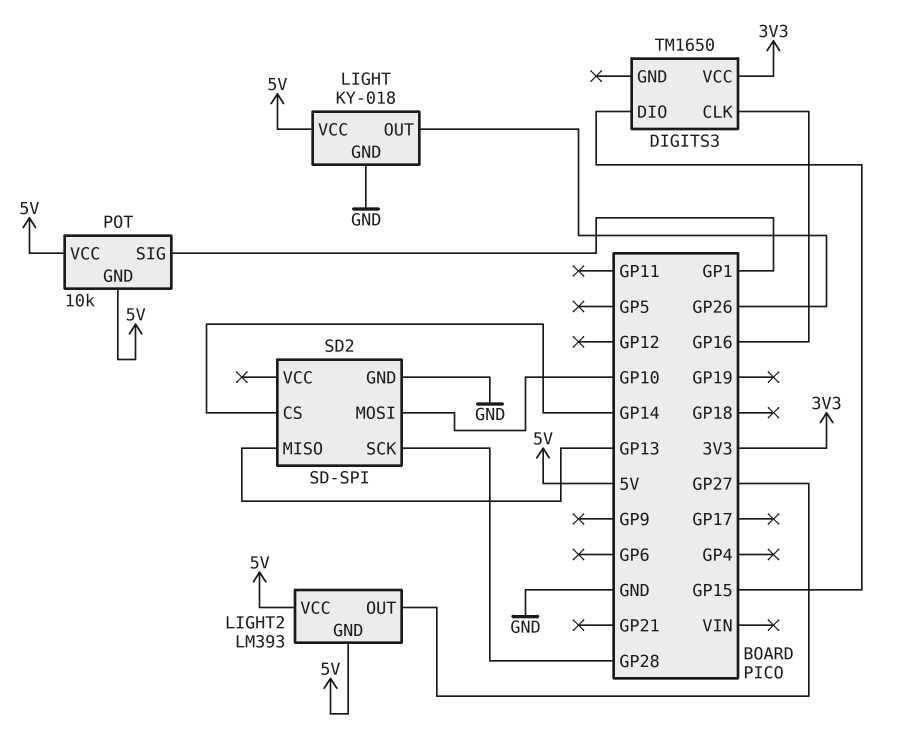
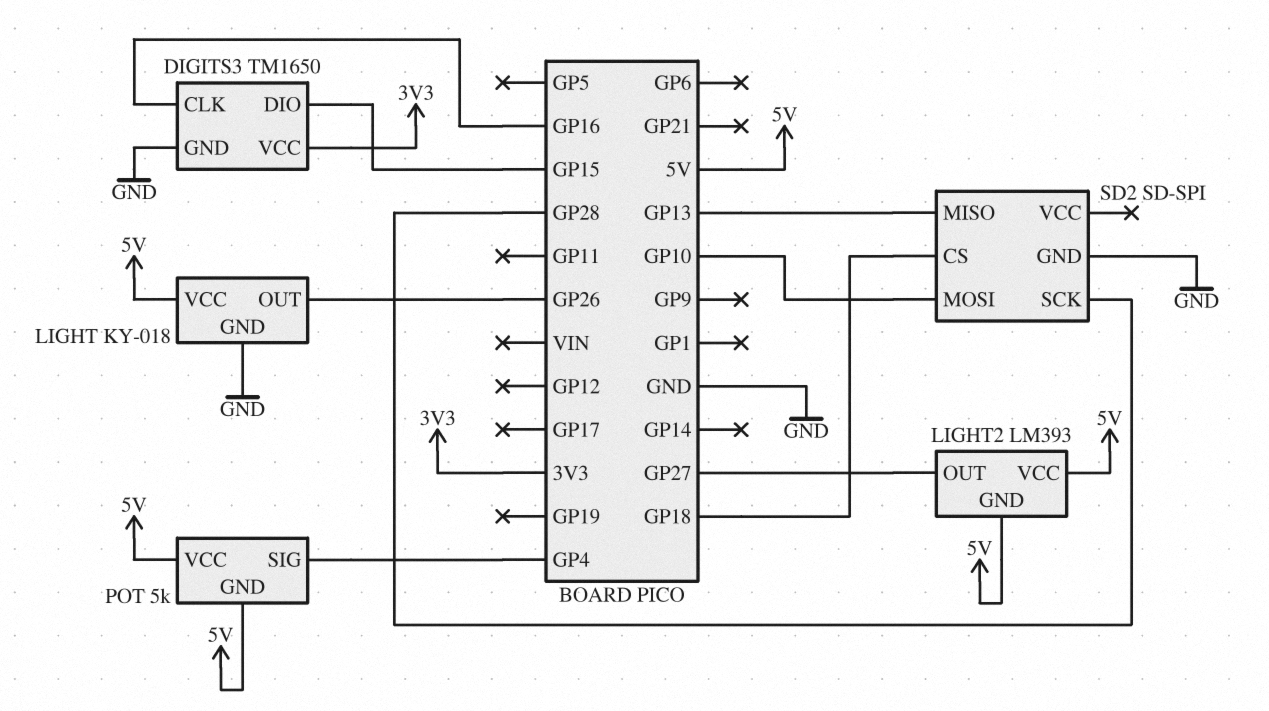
DIGITS3 pin GND: none -> GND
POT: 10k -> 5k
POT pin SIG: GP1 -> GP4
SD2 pin CS: GP14 -> GP18

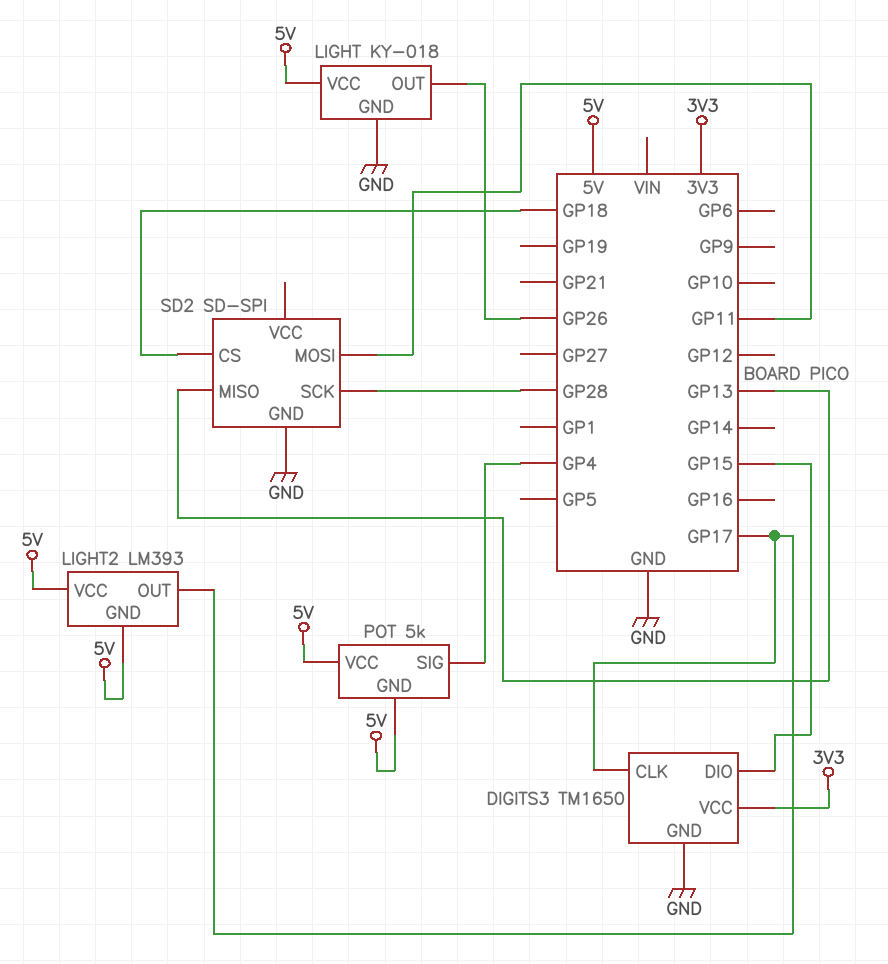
DIGITS3 pin CLK: GP16 -> GP17
LIGHT2 pin OUT: GP27 -> GP17
SD2 pin MOSI: GP10 -> GP11

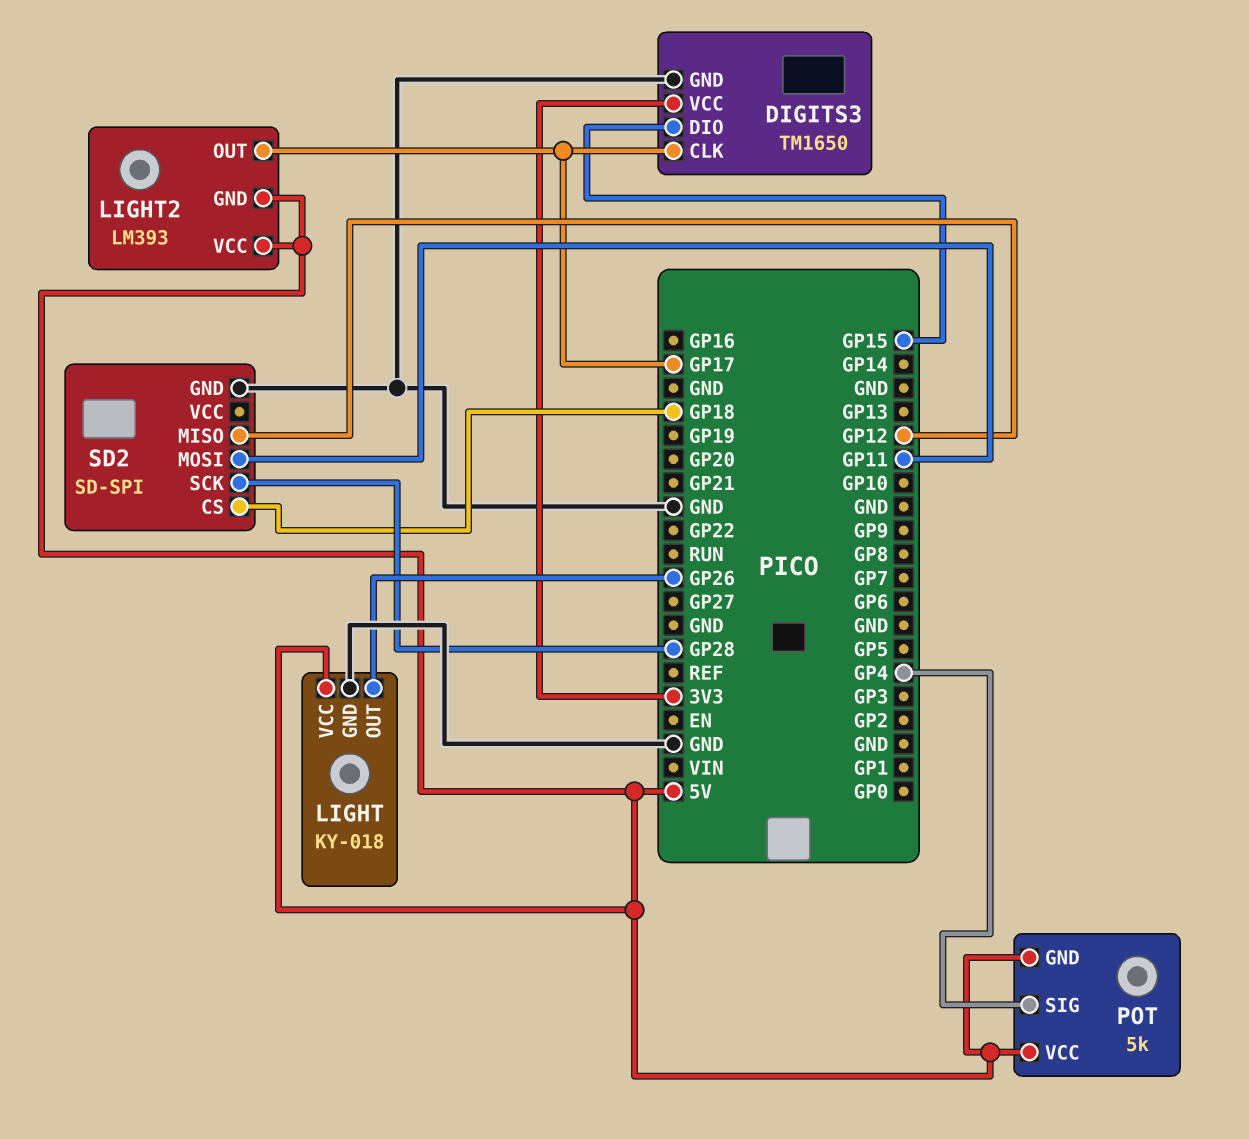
SD2 pin MISO: GP13 -> GP12

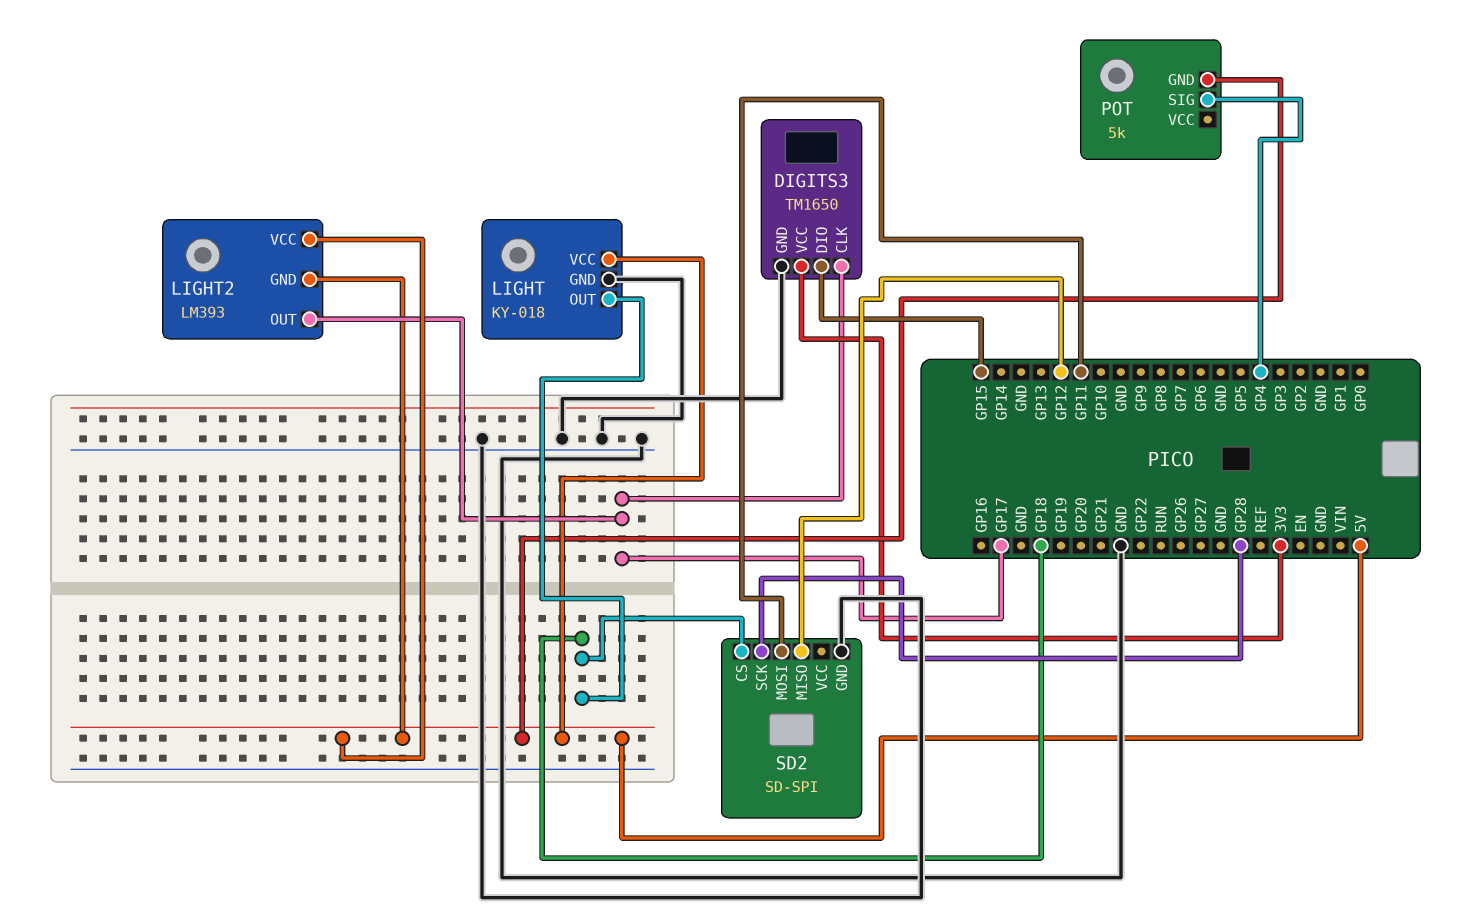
LIGHT pin OUT: GP26 -> GP18
POT pin VCC: 5V -> none

